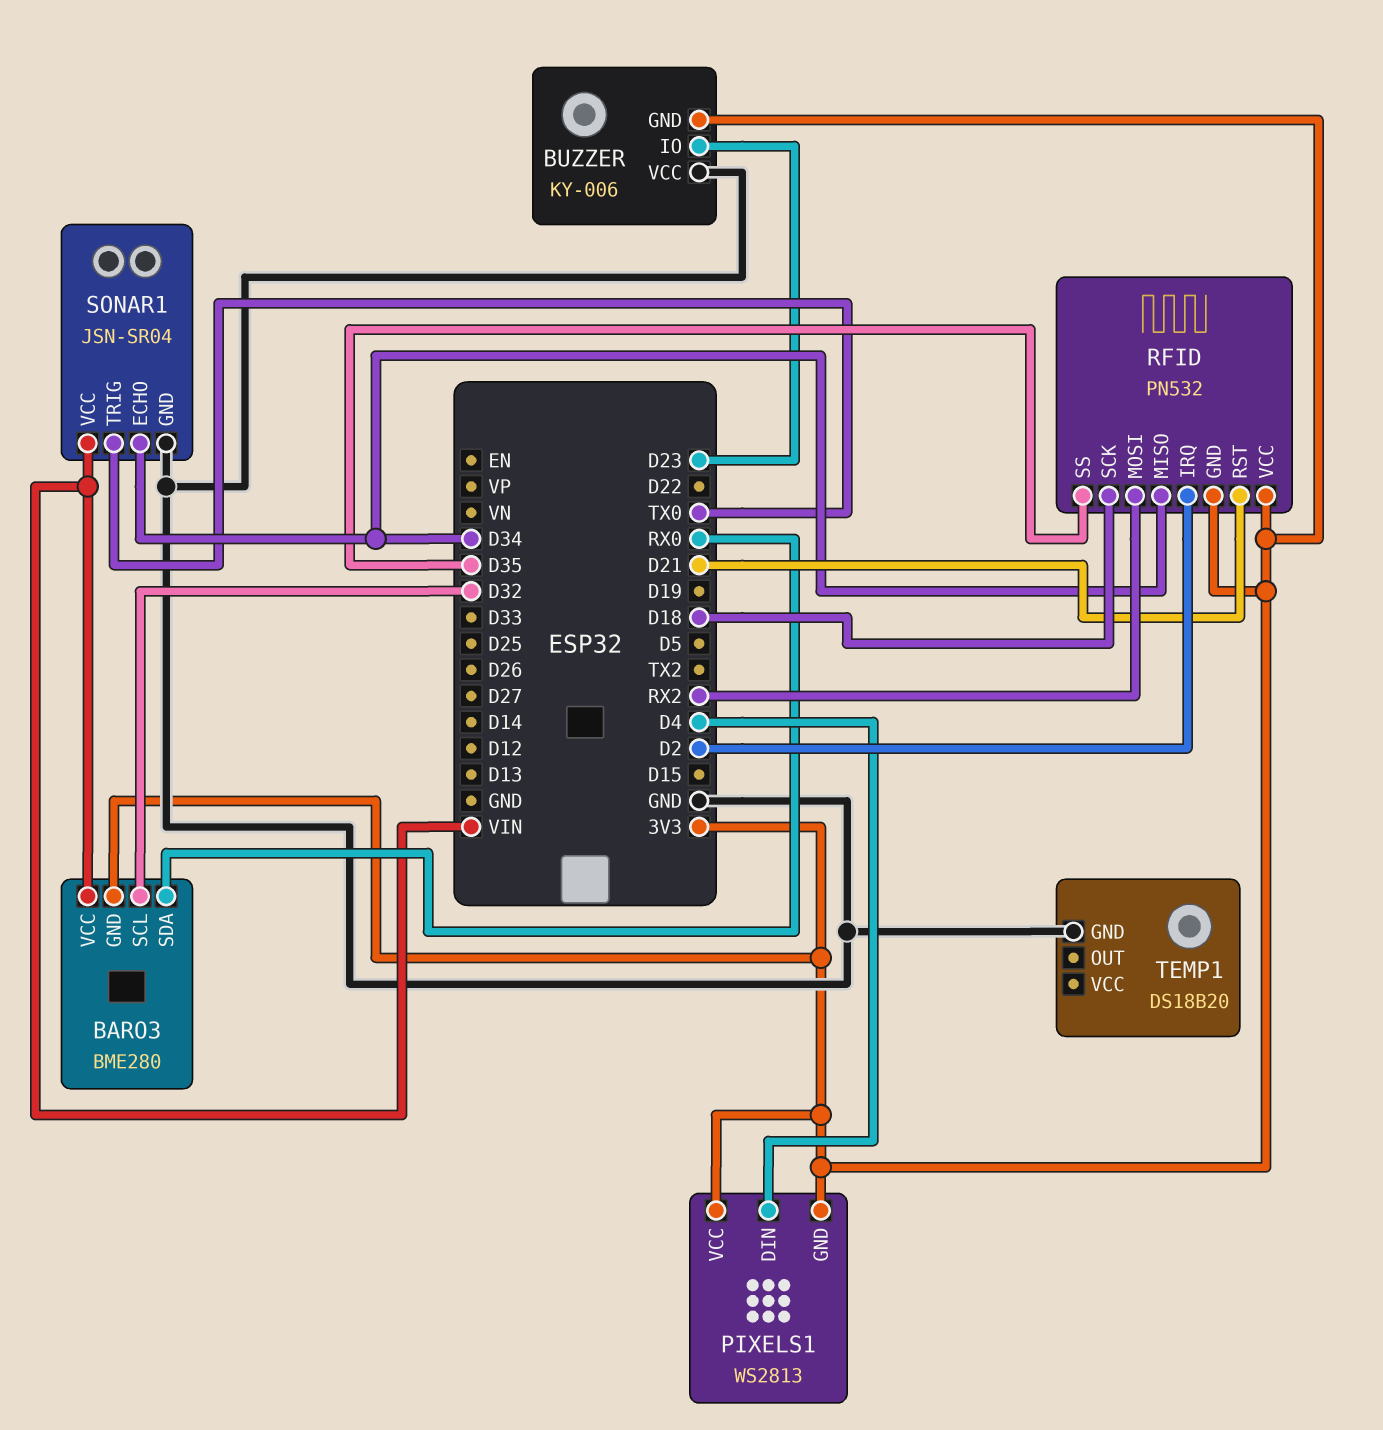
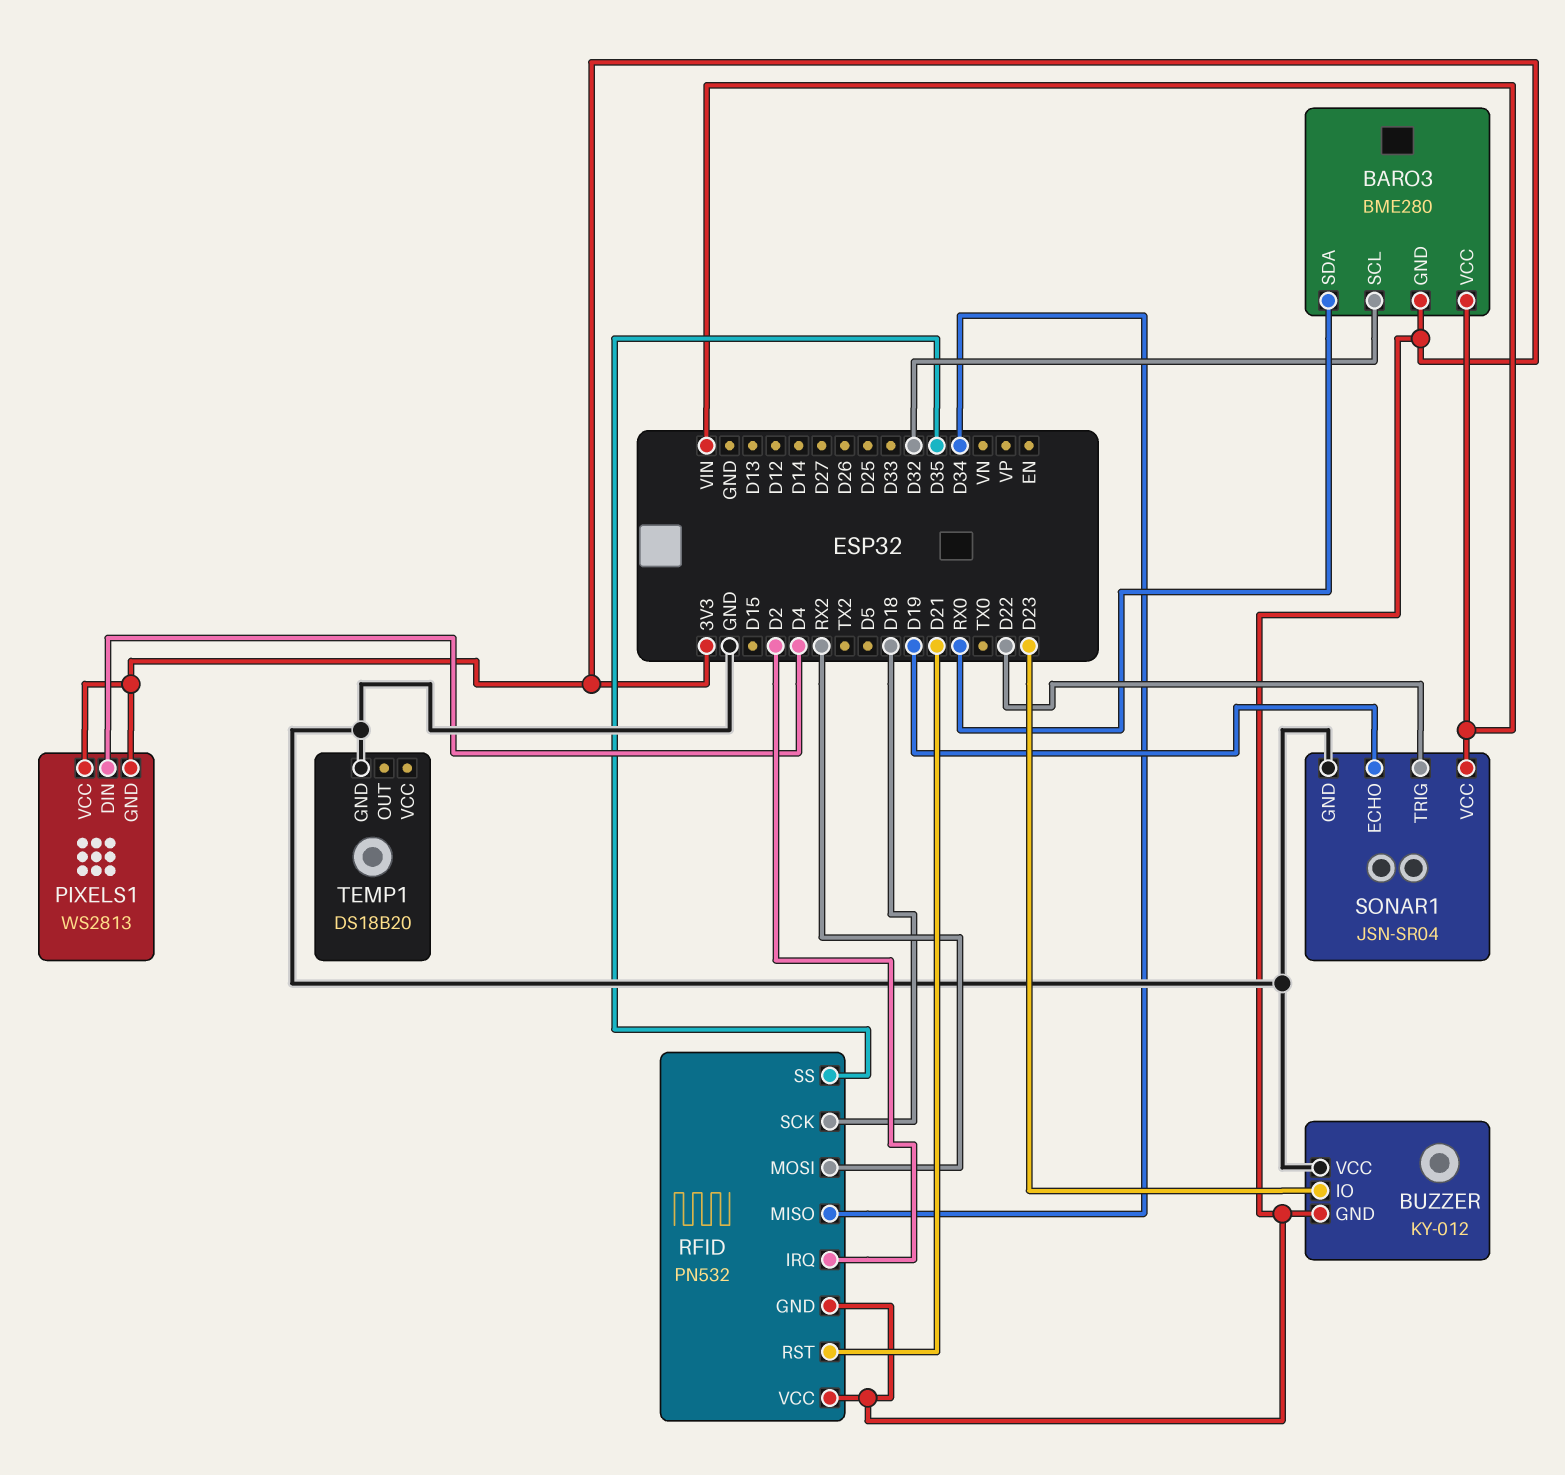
BUZZER: KY-006 -> KY-012
SONAR1 pin ECHO: D34 -> D19
SONAR1 pin TRIG: TX0 -> D22

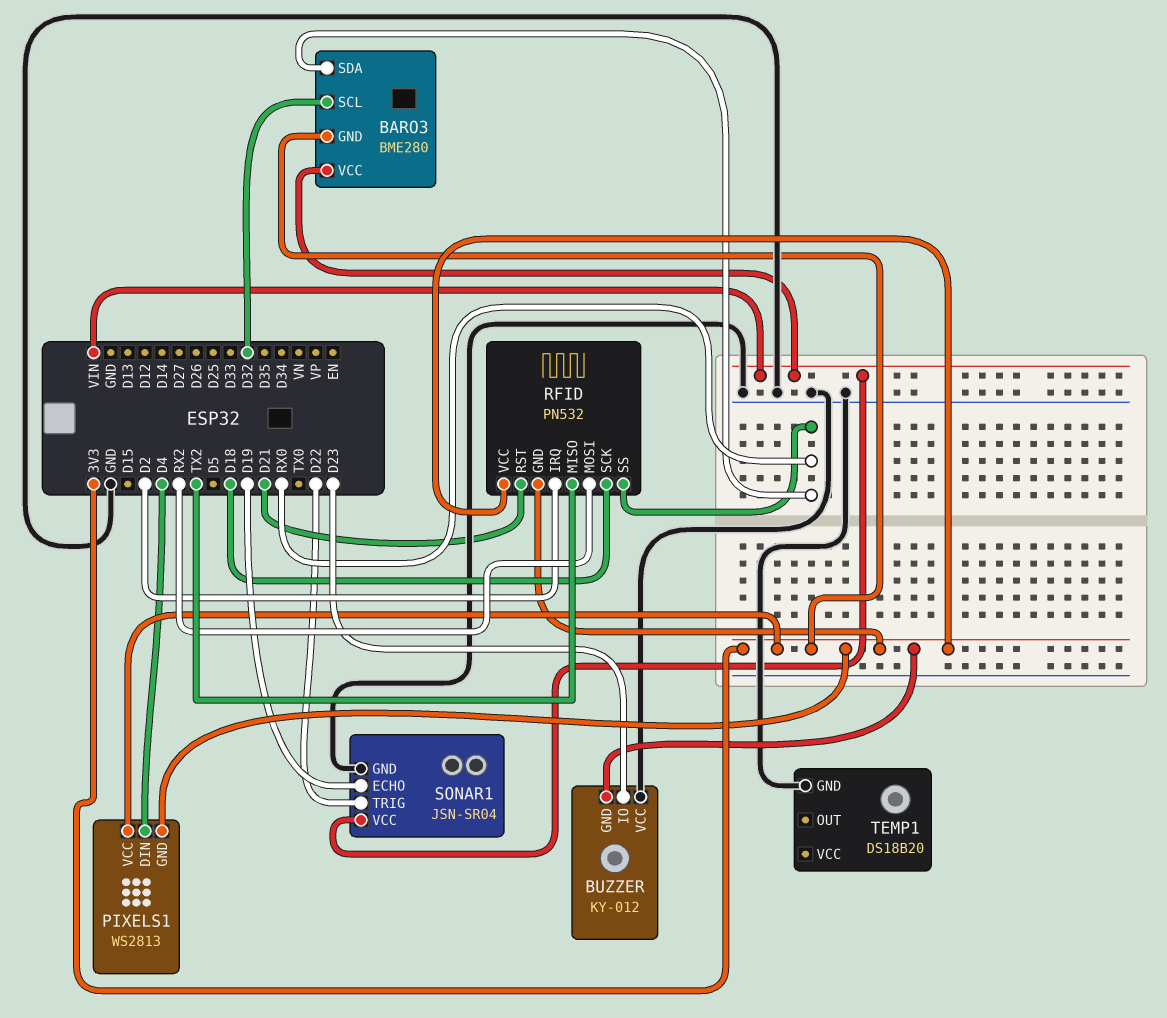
RFID pin MISO: D34 -> TX2
RFID pin SS: D35 -> RX0

